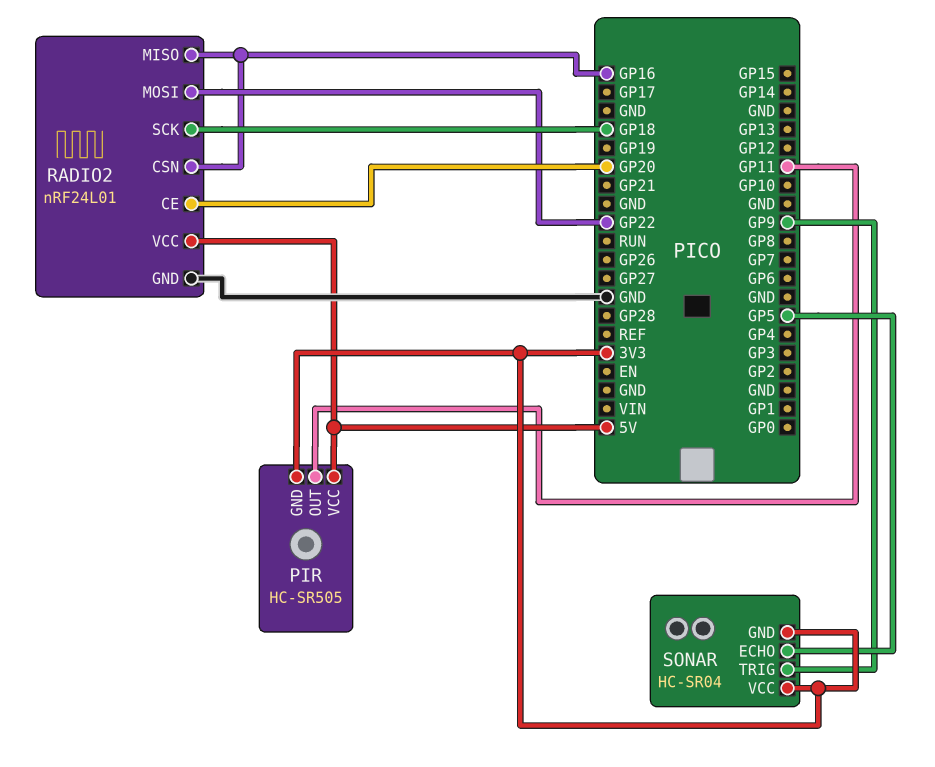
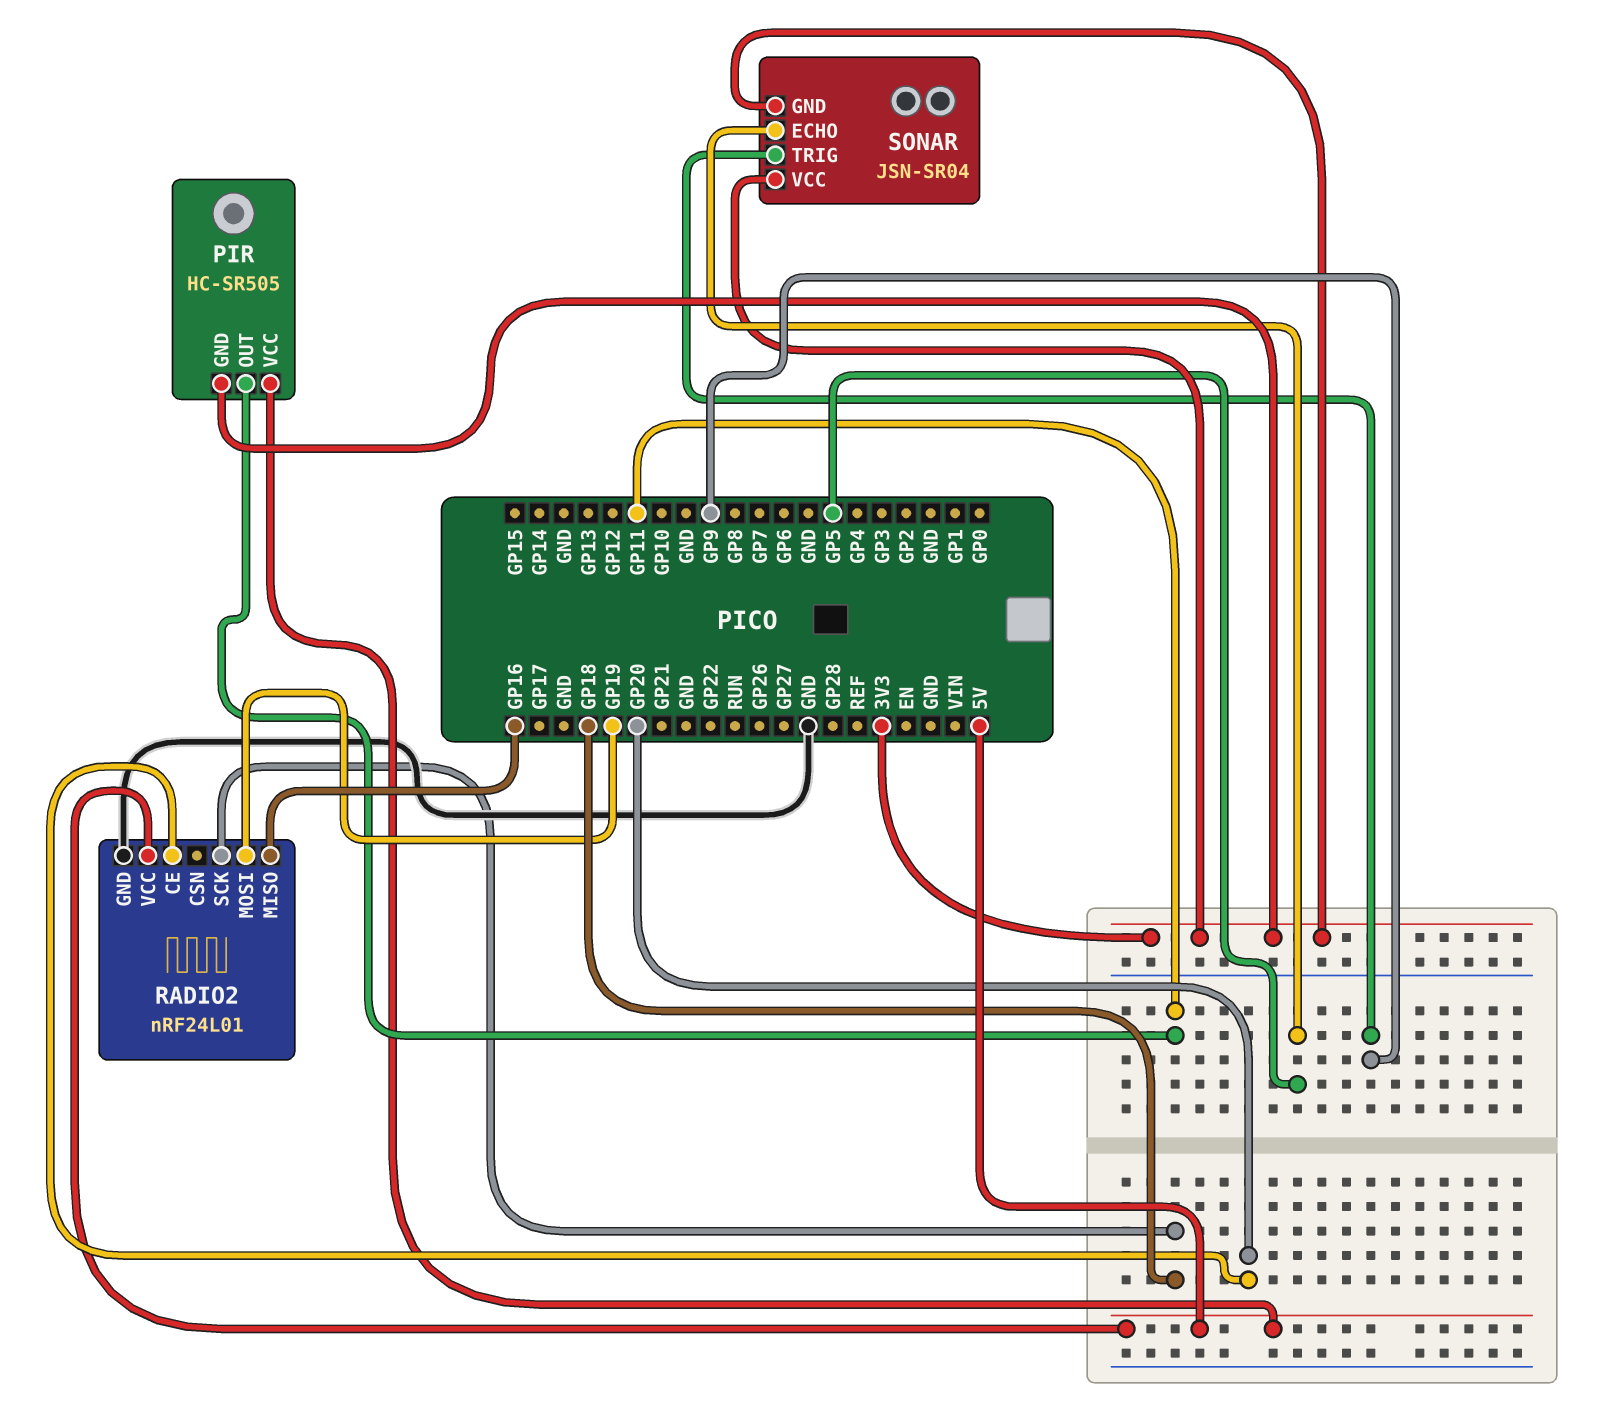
RADIO2 pin CSN: GP16 -> none
RADIO2 pin MOSI: GP22 -> GP19
SONAR: HC-SR04 -> JSN-SR04

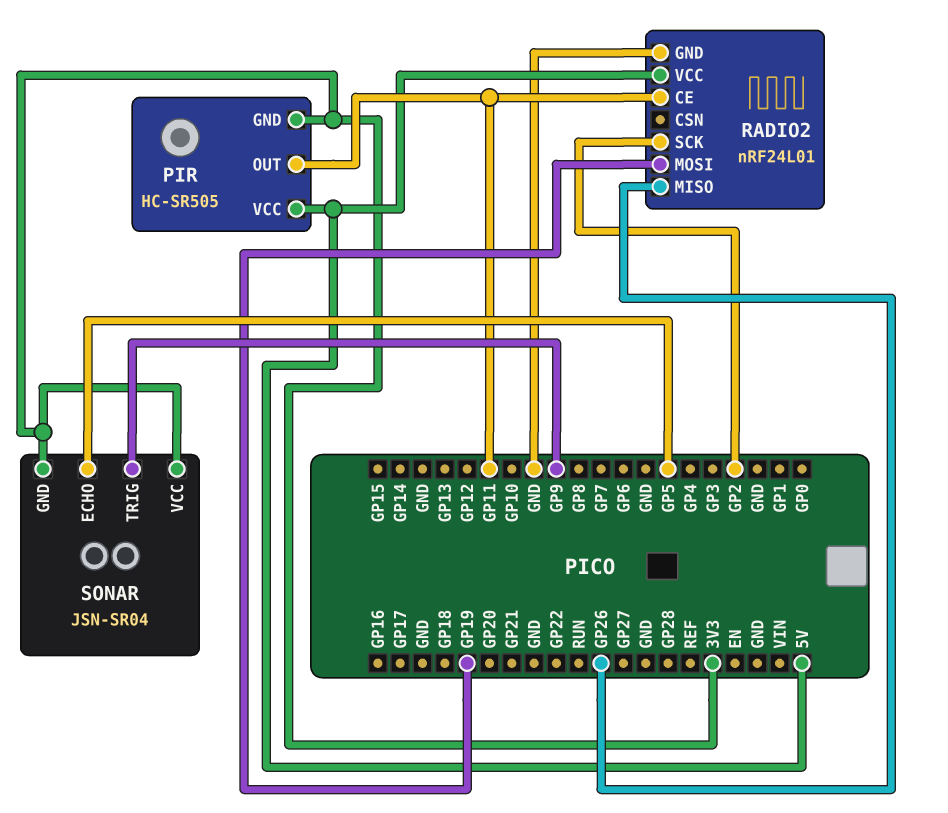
RADIO2 pin CE: GP20 -> GP11
RADIO2 pin MISO: GP16 -> GP26
RADIO2 pin SCK: GP18 -> GP2

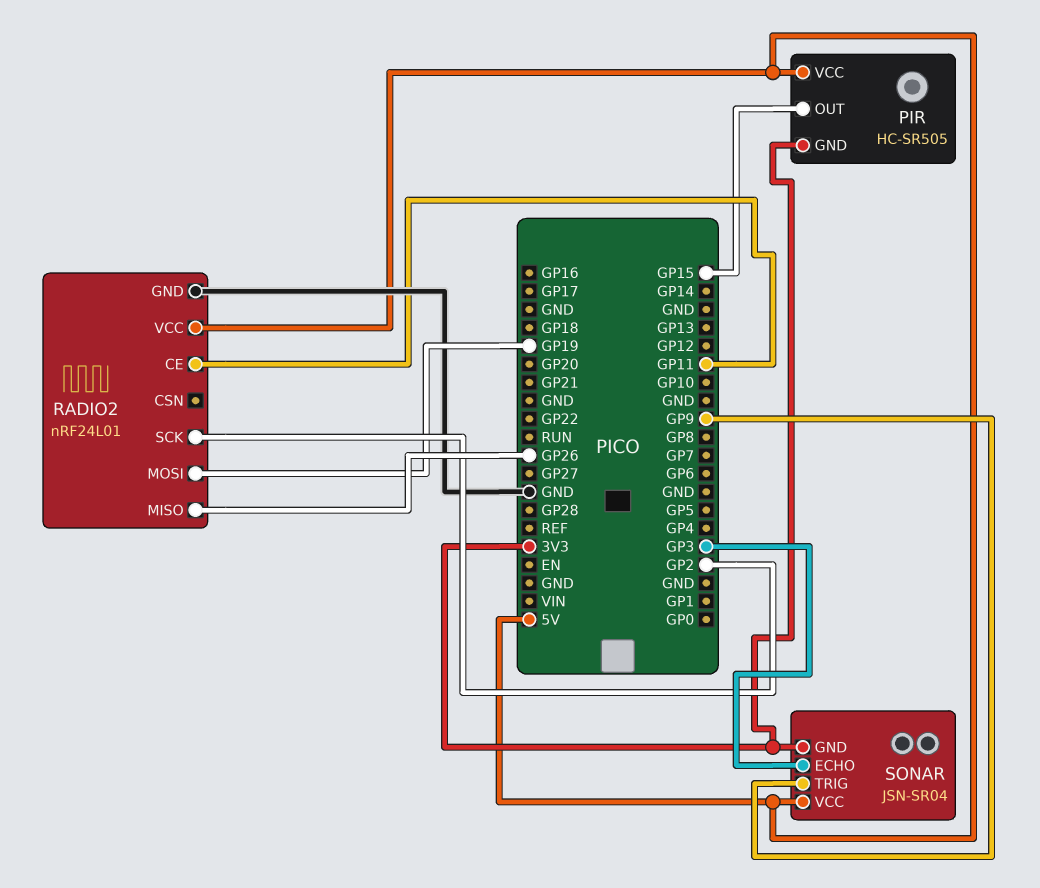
PIR pin OUT: GP11 -> GP15
SONAR pin ECHO: GP5 -> GP3
SONAR pin VCC: 3V3 -> 5V

